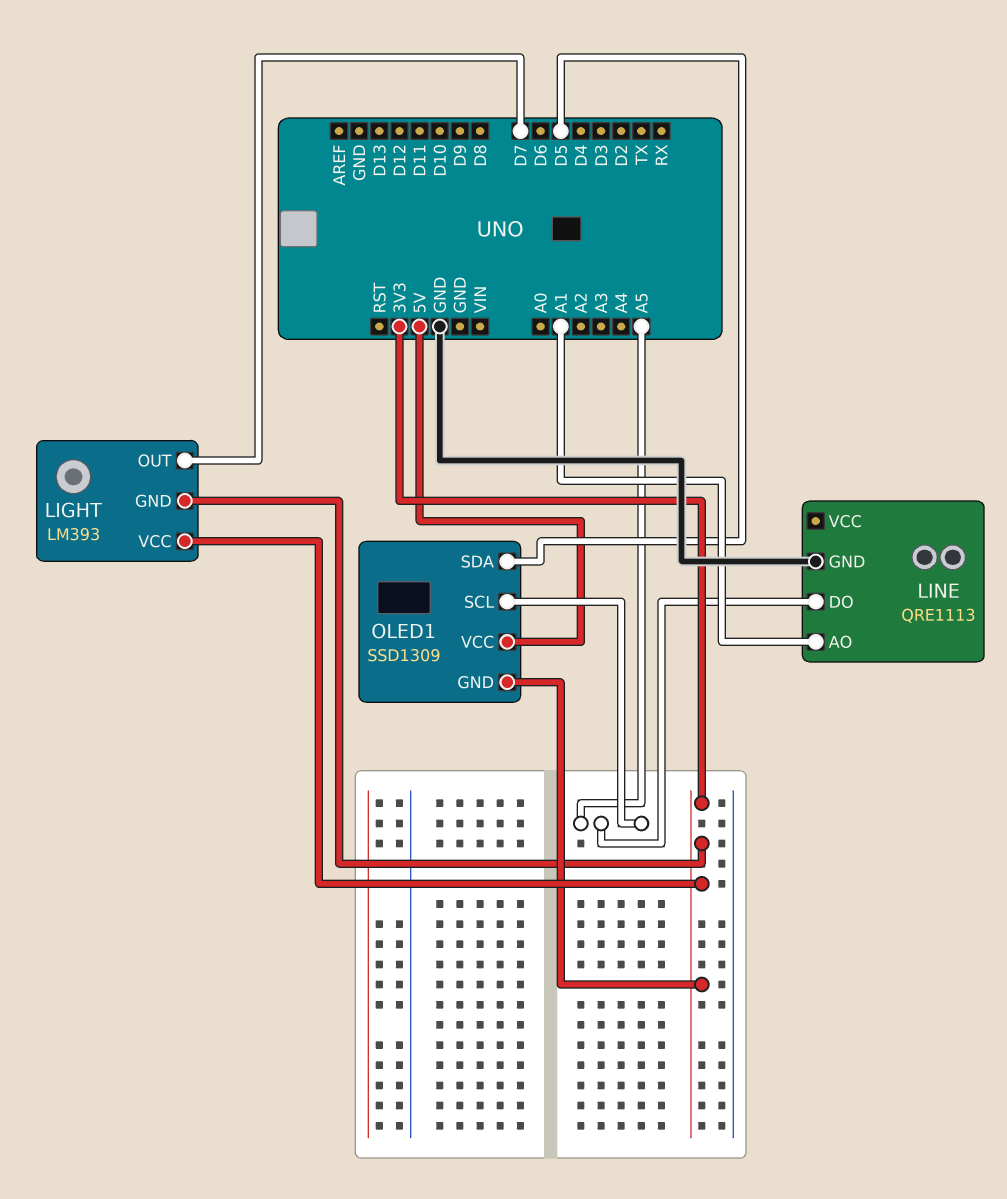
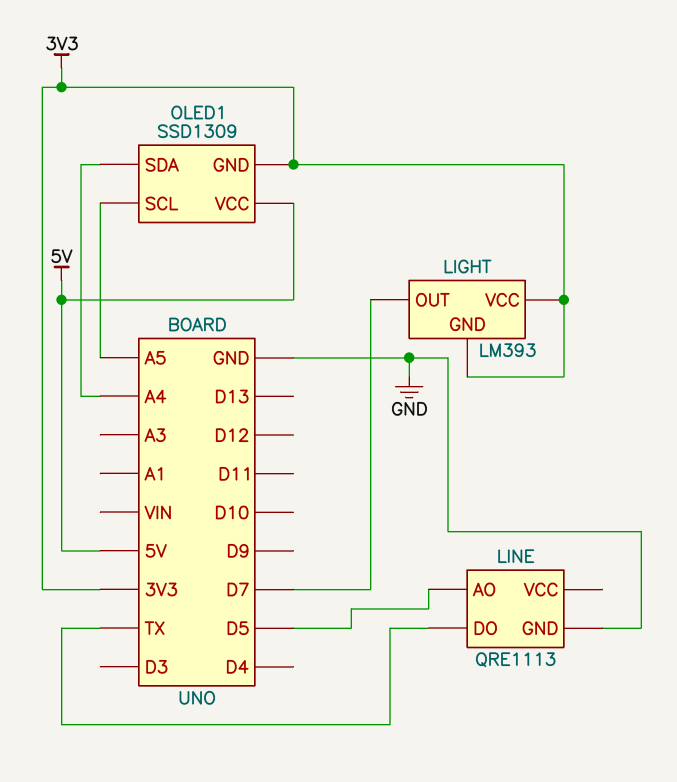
LINE pin AO: A1 -> D5
LINE pin DO: A5 -> TX
OLED1 pin SDA: D5 -> A4

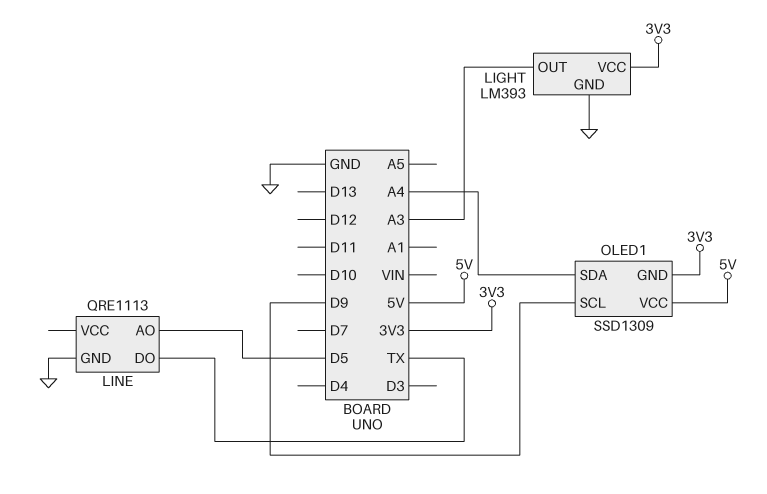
LIGHT pin GND: 3V3 -> GND
LIGHT pin OUT: D7 -> A3
OLED1 pin SCL: A5 -> D9

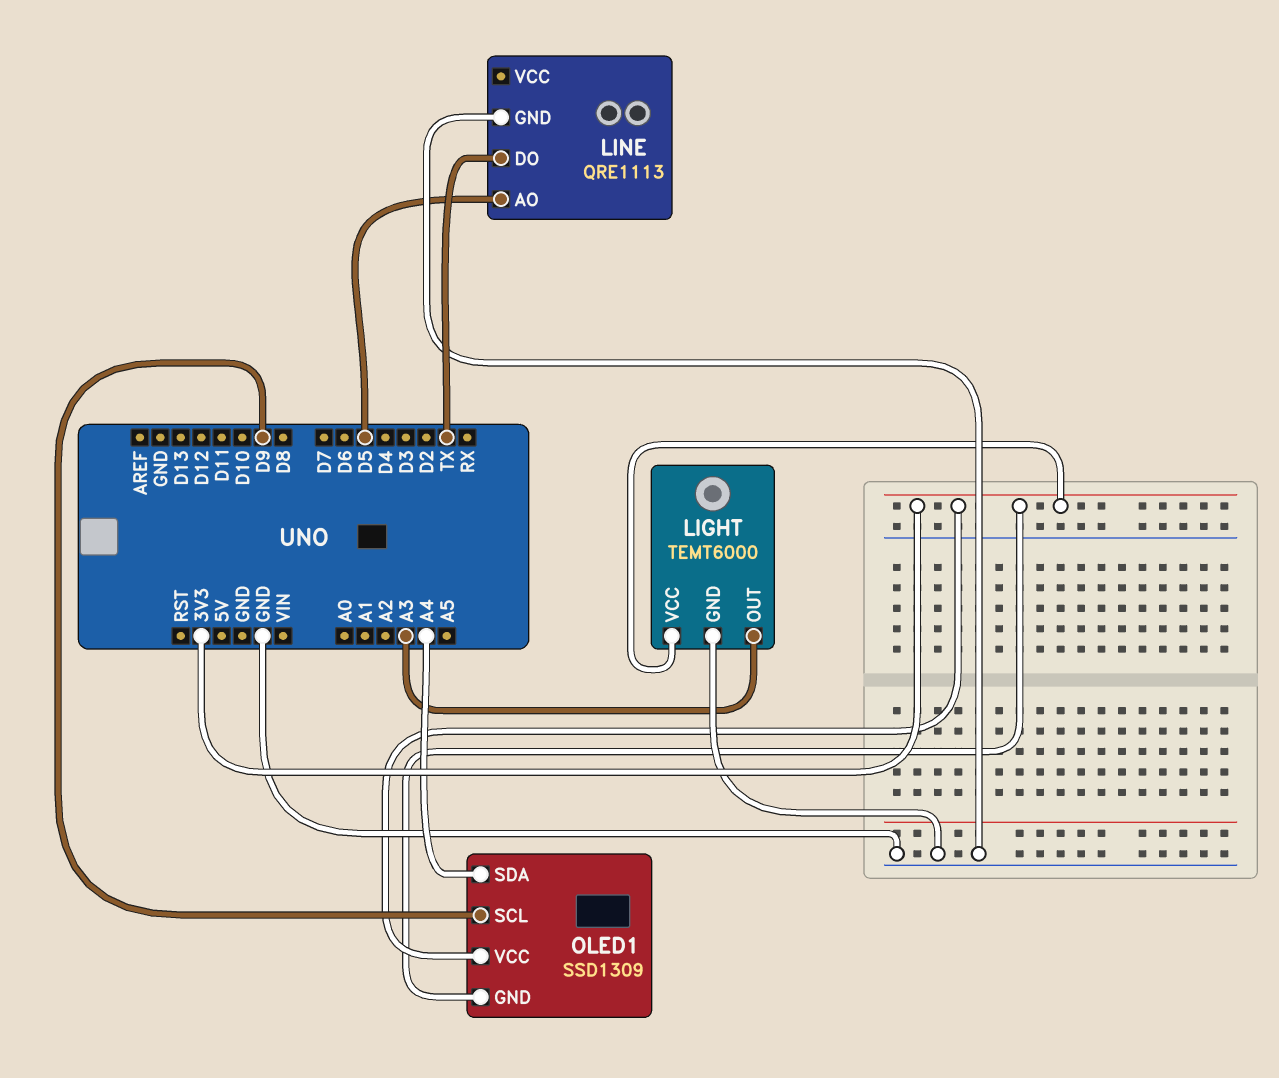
LIGHT: LM393 -> TEMT6000
OLED1 pin VCC: 5V -> 3V3

